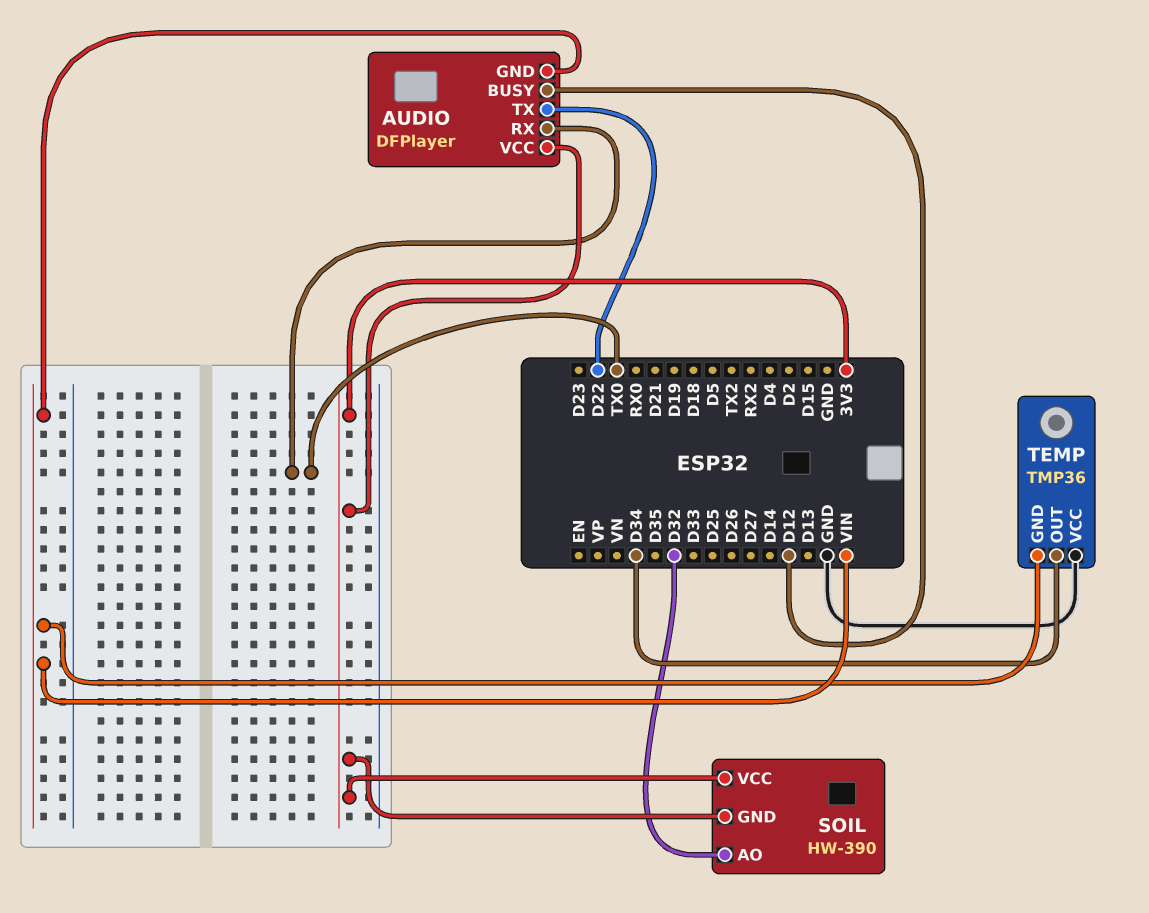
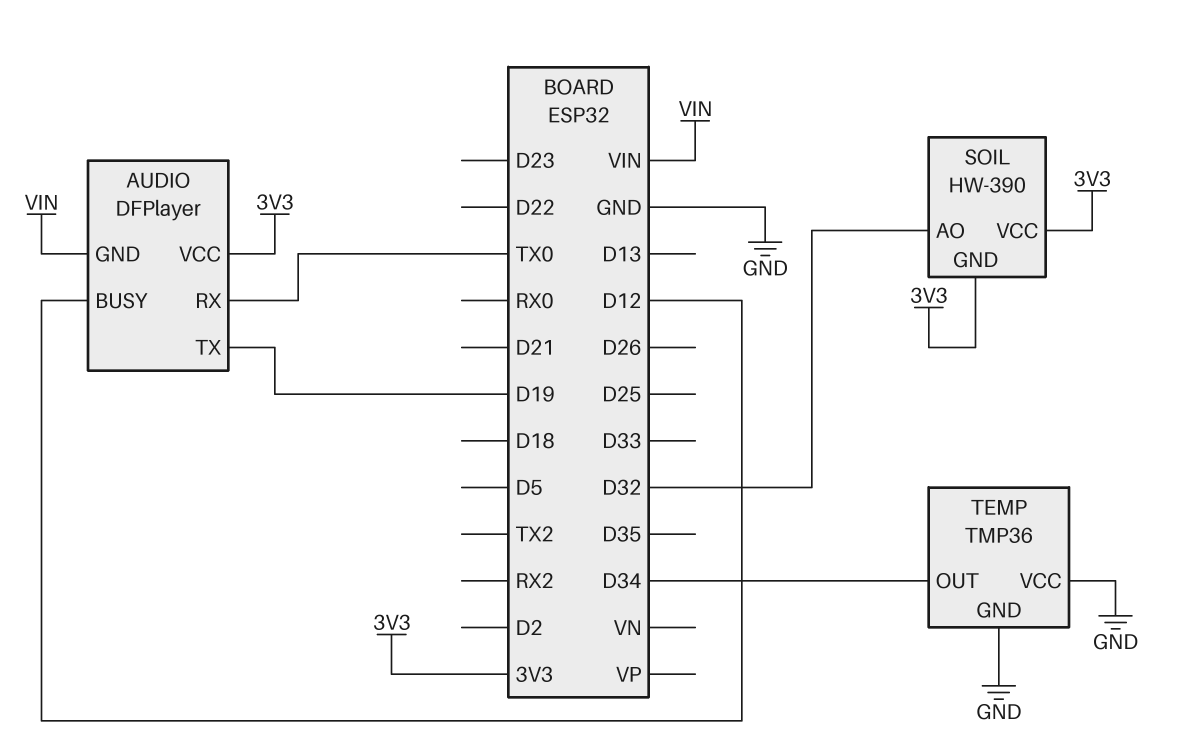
AUDIO pin TX: D22 -> D19
TEMP pin GND: VIN -> GND

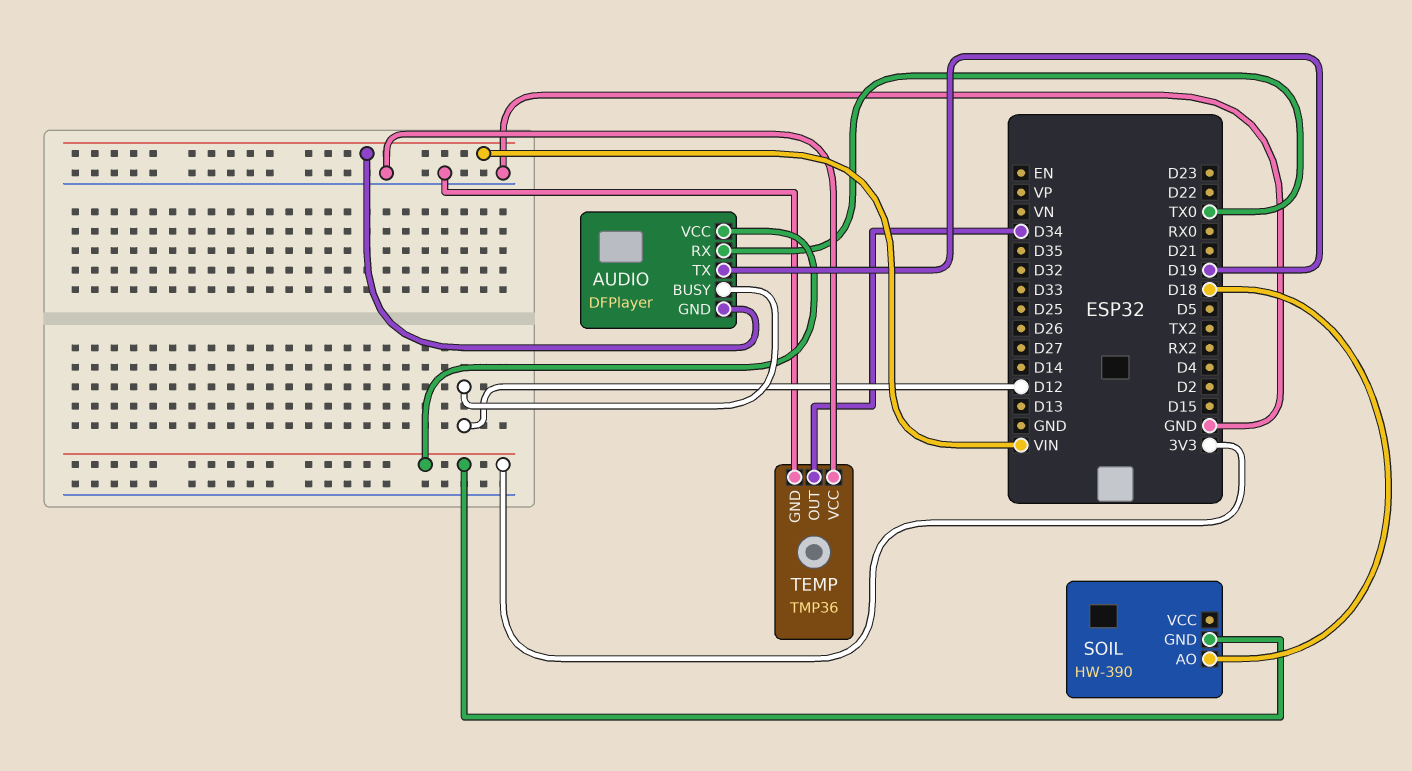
SOIL pin AO: D32 -> D18
SOIL pin VCC: 3V3 -> none

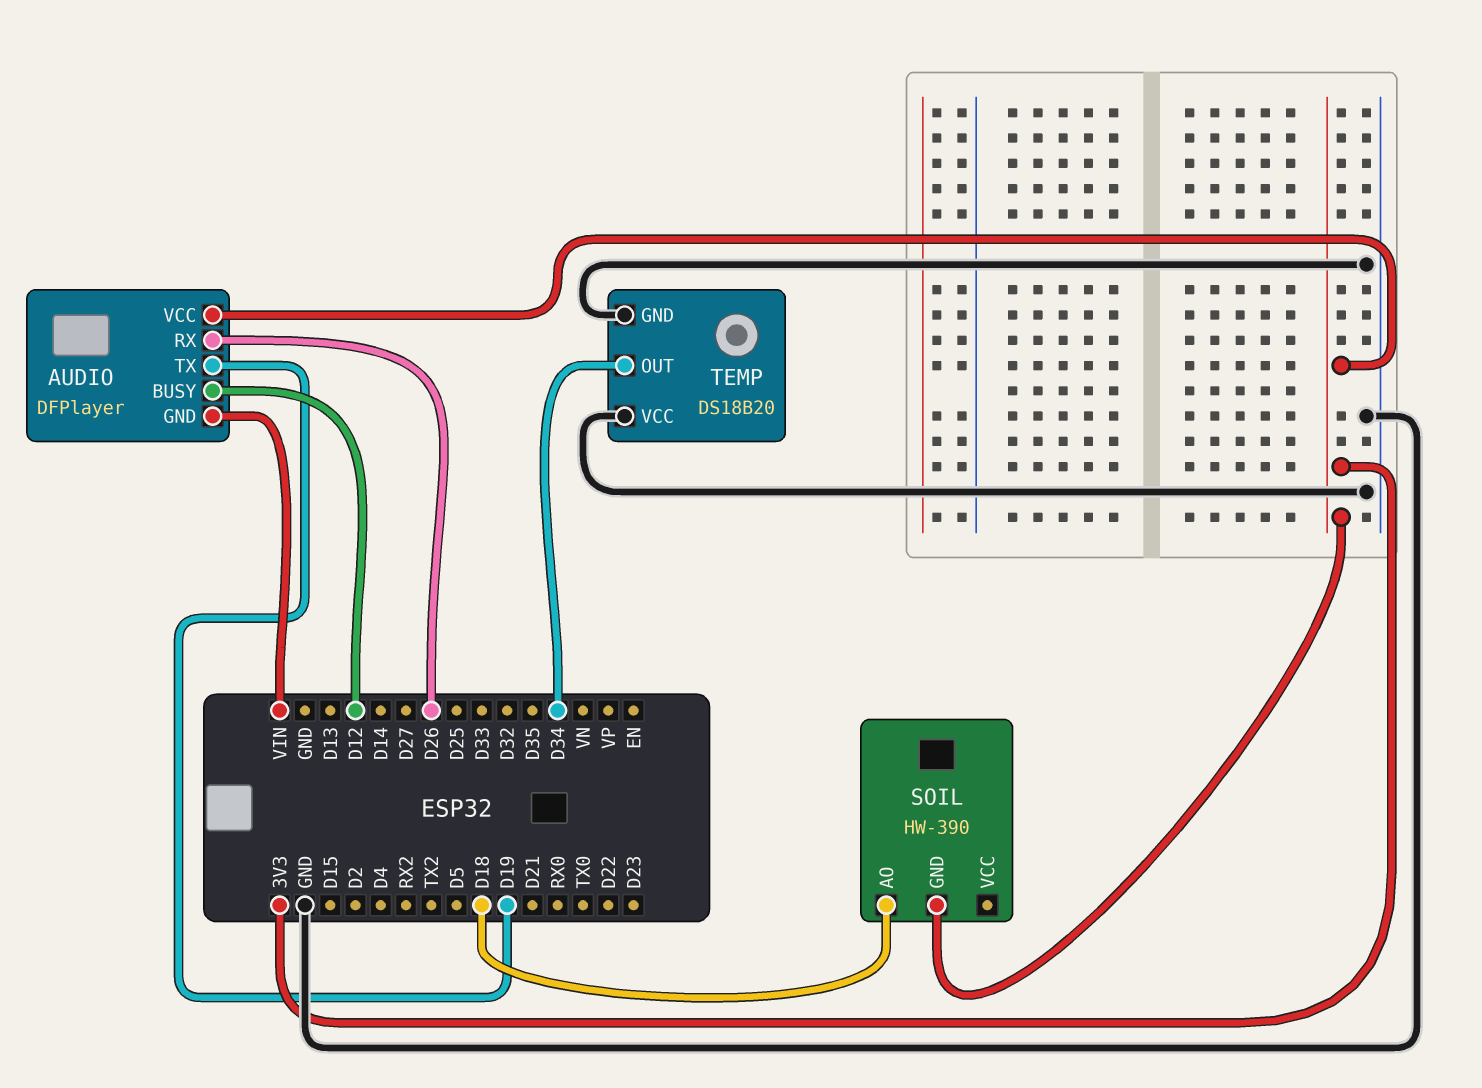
AUDIO pin RX: TX0 -> D26
TEMP: TMP36 -> DS18B20

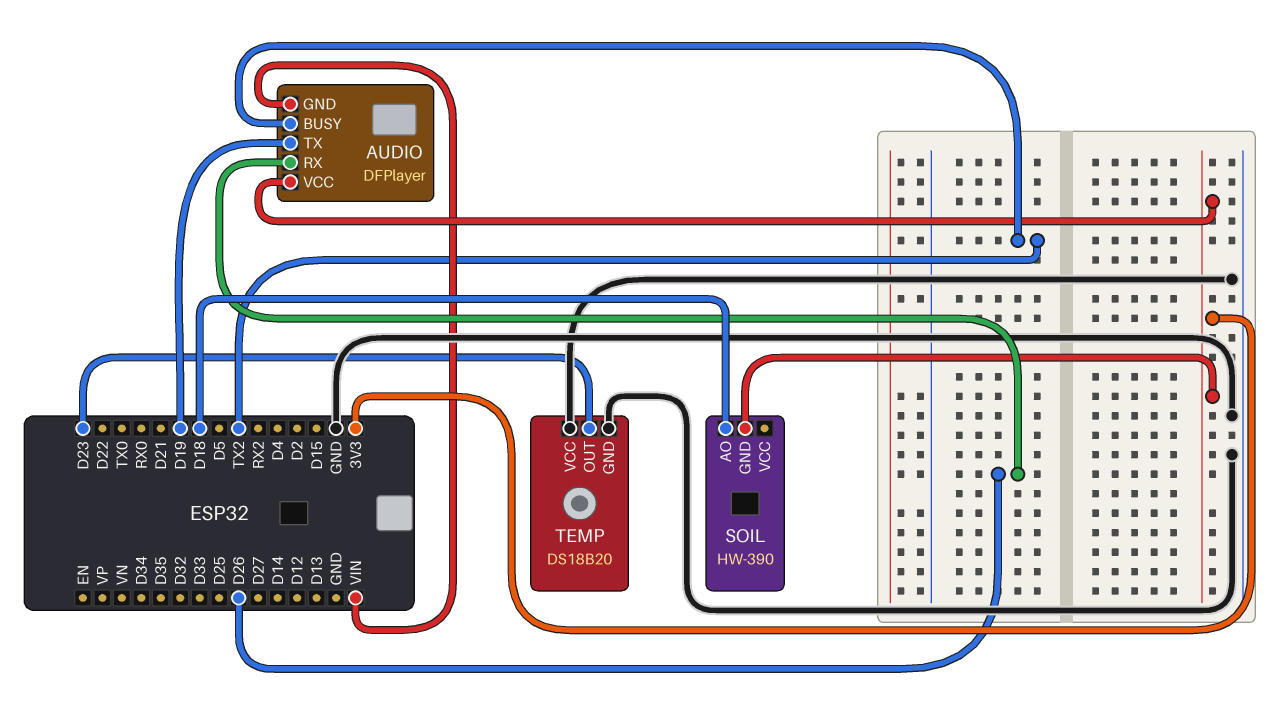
AUDIO pin BUSY: D12 -> TX2
TEMP pin OUT: D34 -> D23

